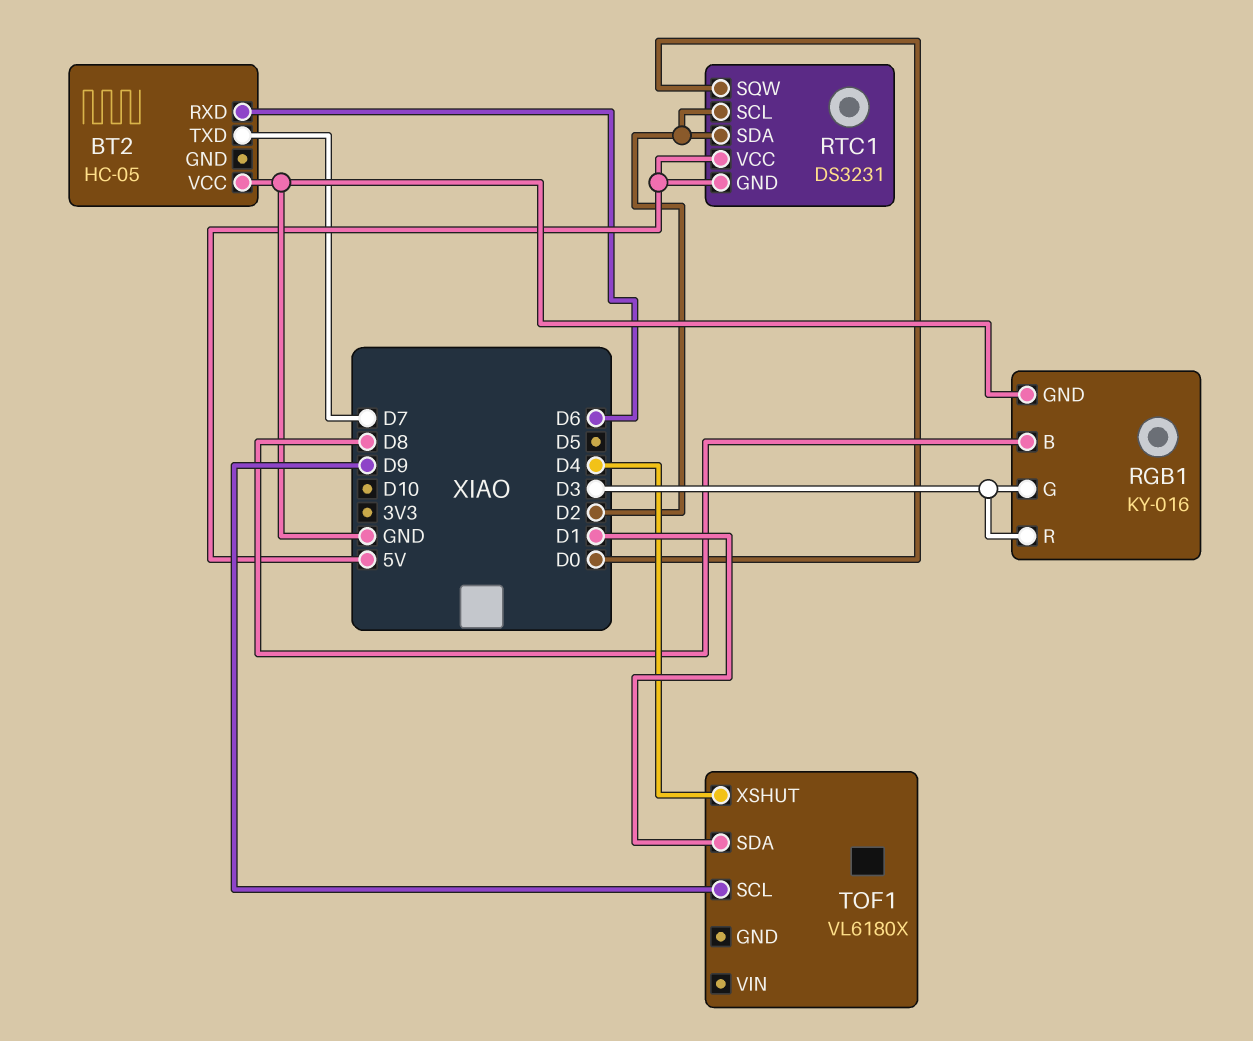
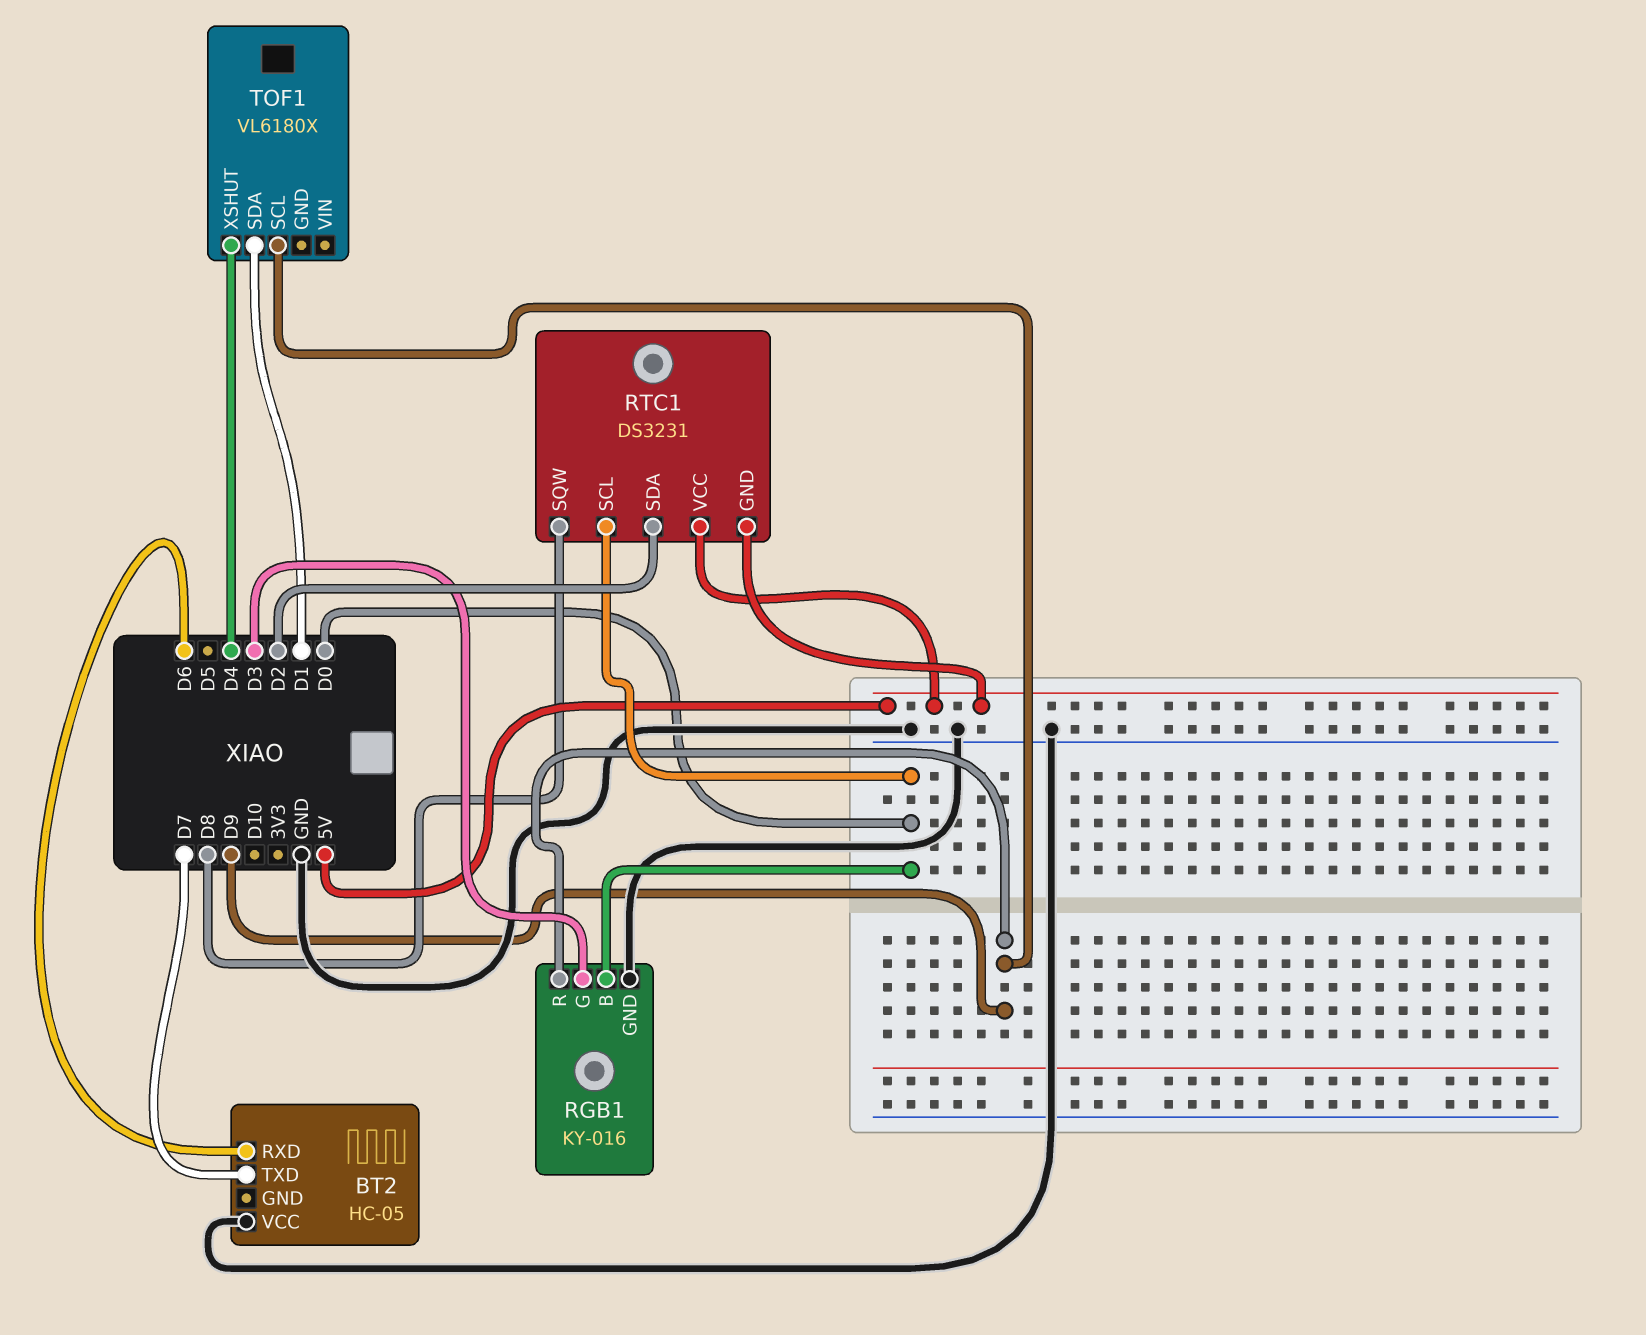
RGB1 pin B: D8 -> D0
RGB1 pin R: D3 -> D9
RTC1 pin SCL: D2 -> D0
RTC1 pin SQW: D0 -> D8

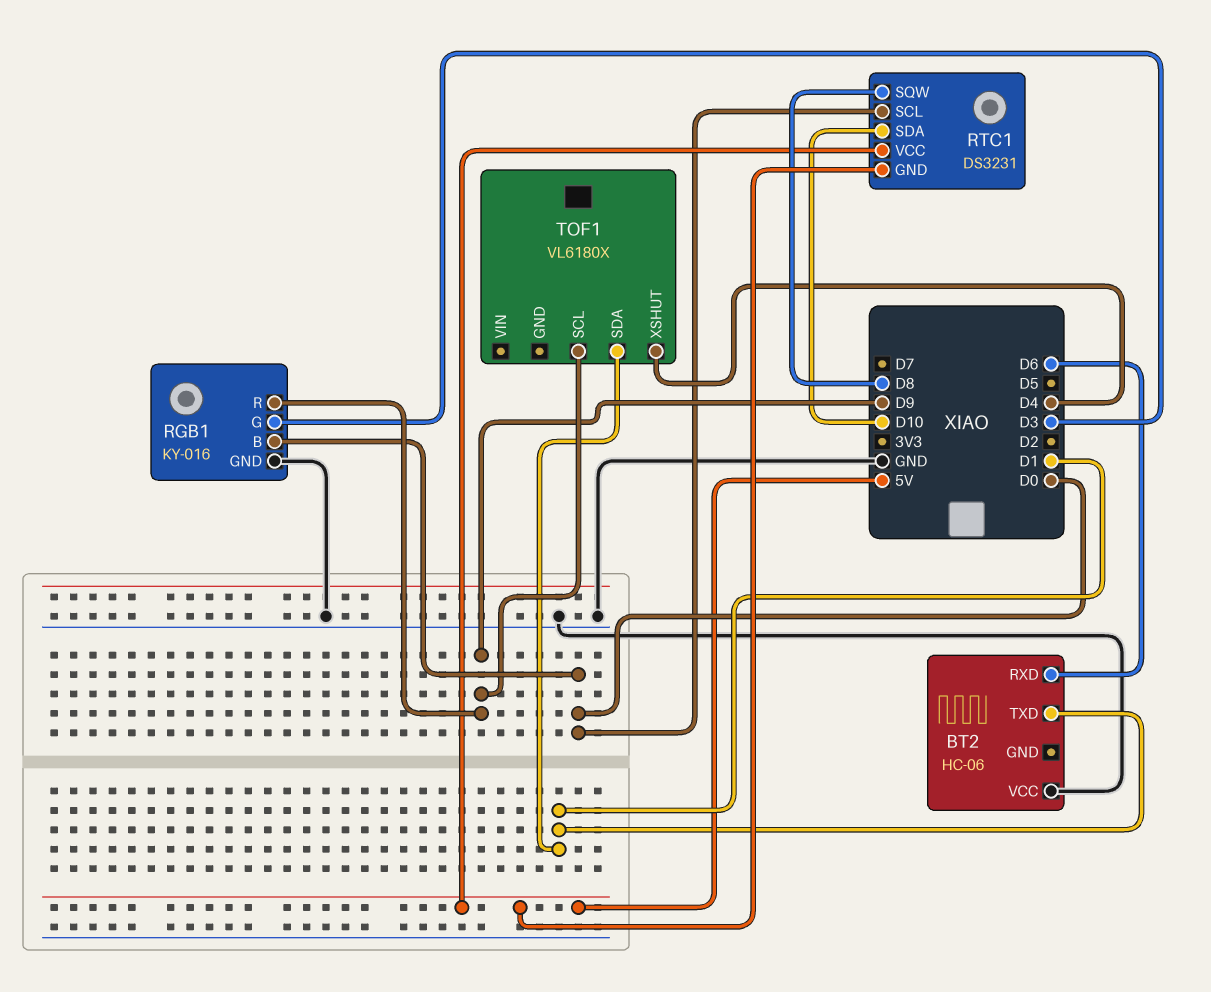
BT2: HC-05 -> HC-06
BT2 pin TXD: D7 -> D1
RTC1 pin SDA: D2 -> D10

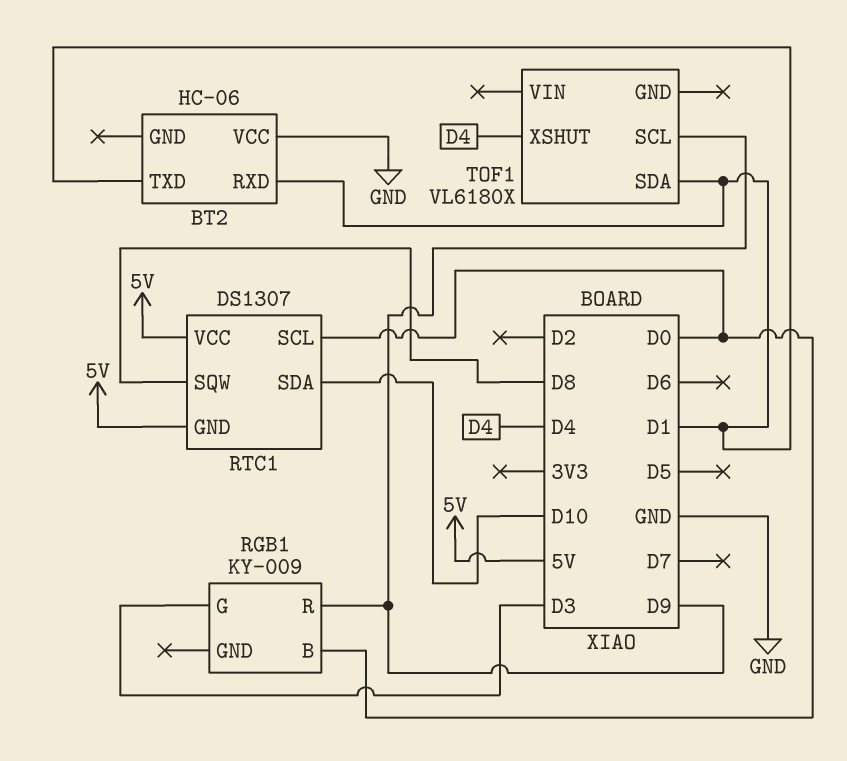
BT2 pin RXD: D6 -> D1
RGB1: KY-016 -> KY-009
RGB1 pin GND: GND -> none
RTC1: DS3231 -> DS1307

